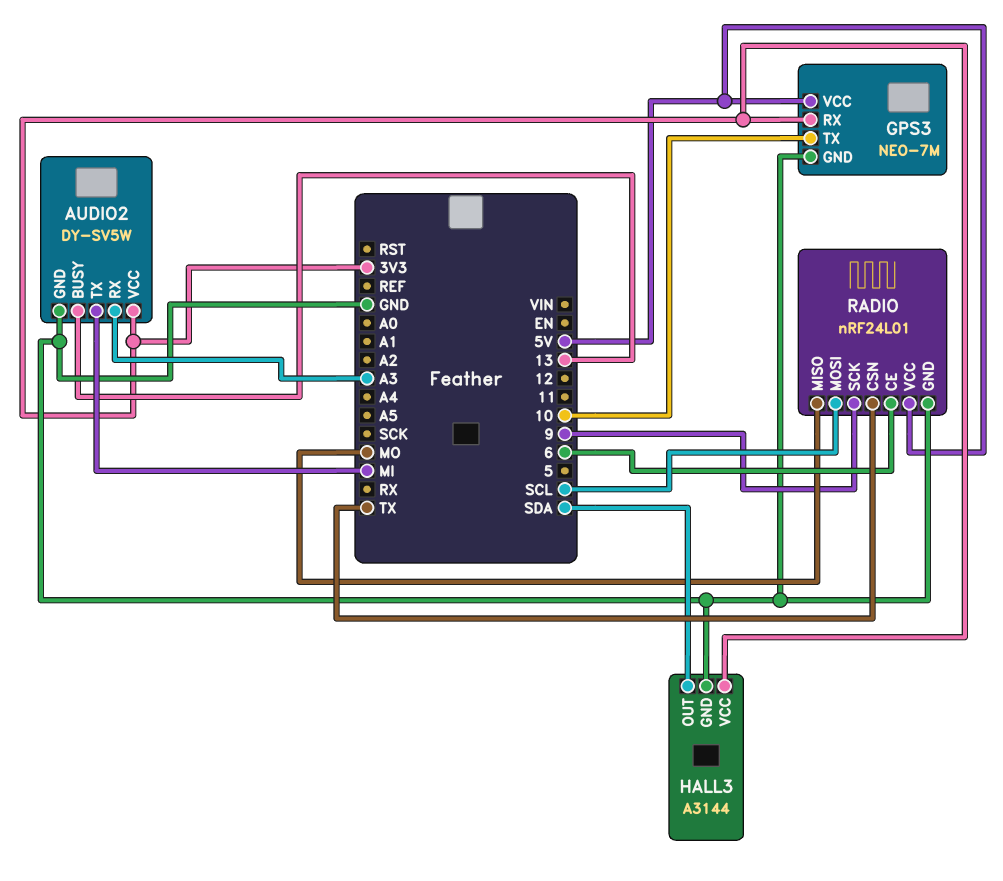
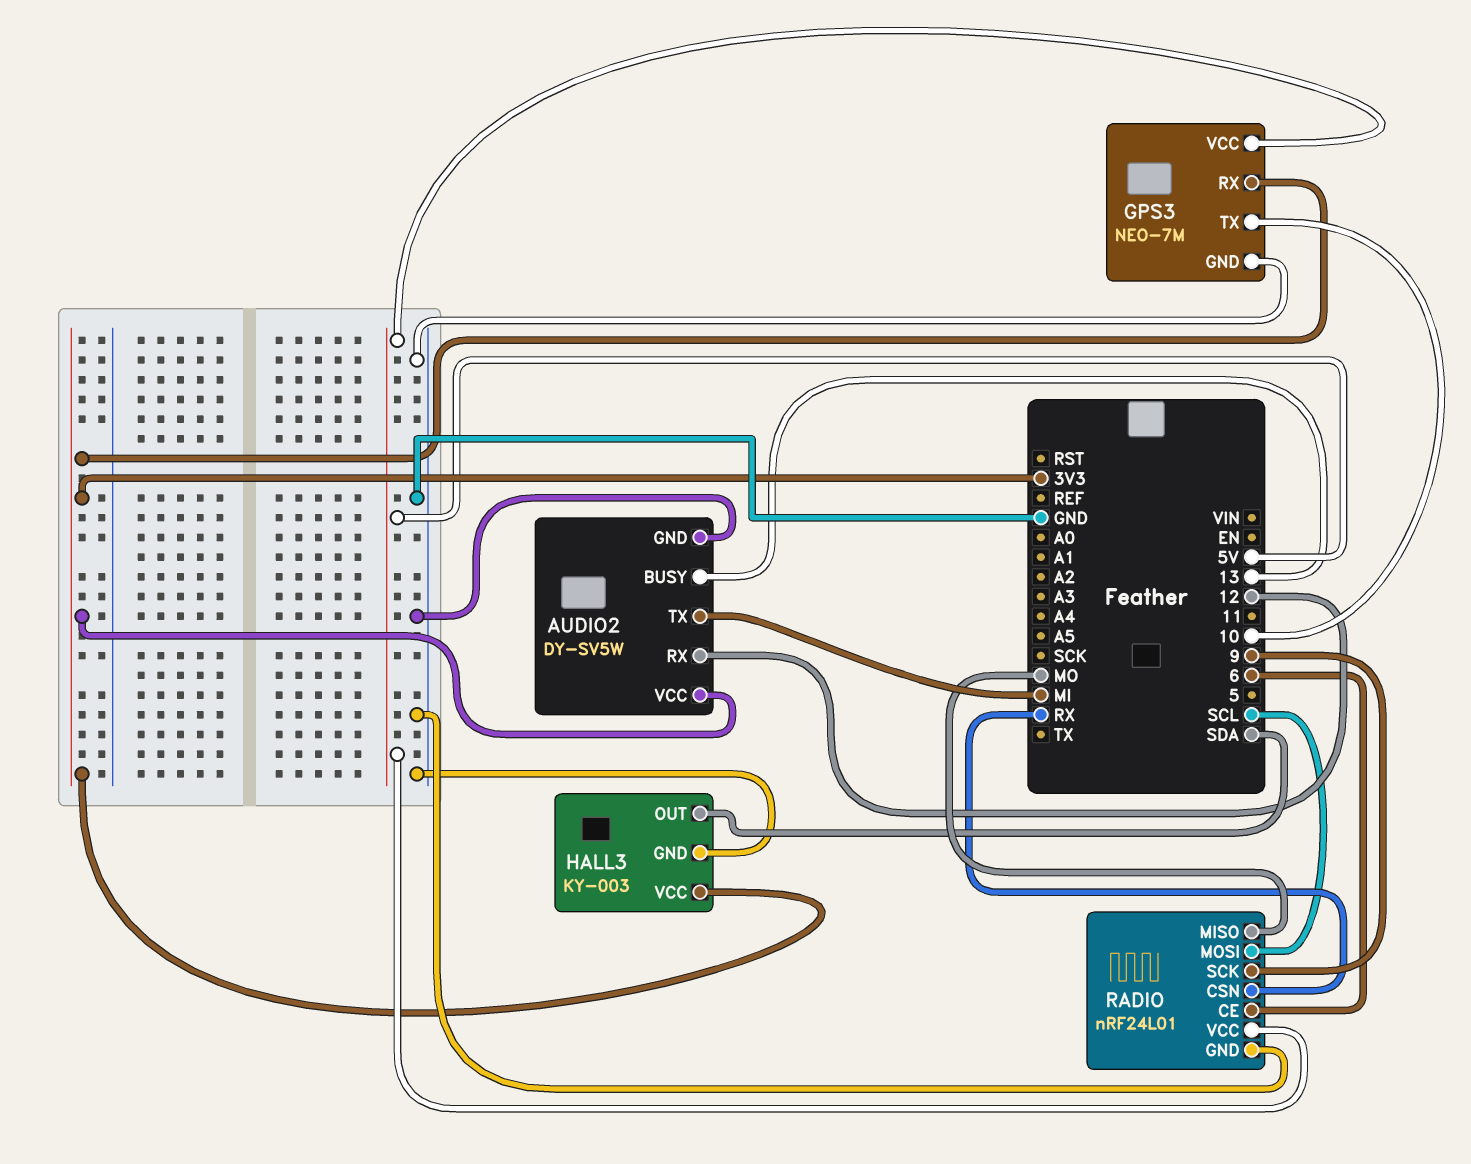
AUDIO2 pin RX: A3 -> 12
HALL3: A3144 -> KY-003
RADIO pin CSN: TX -> RX

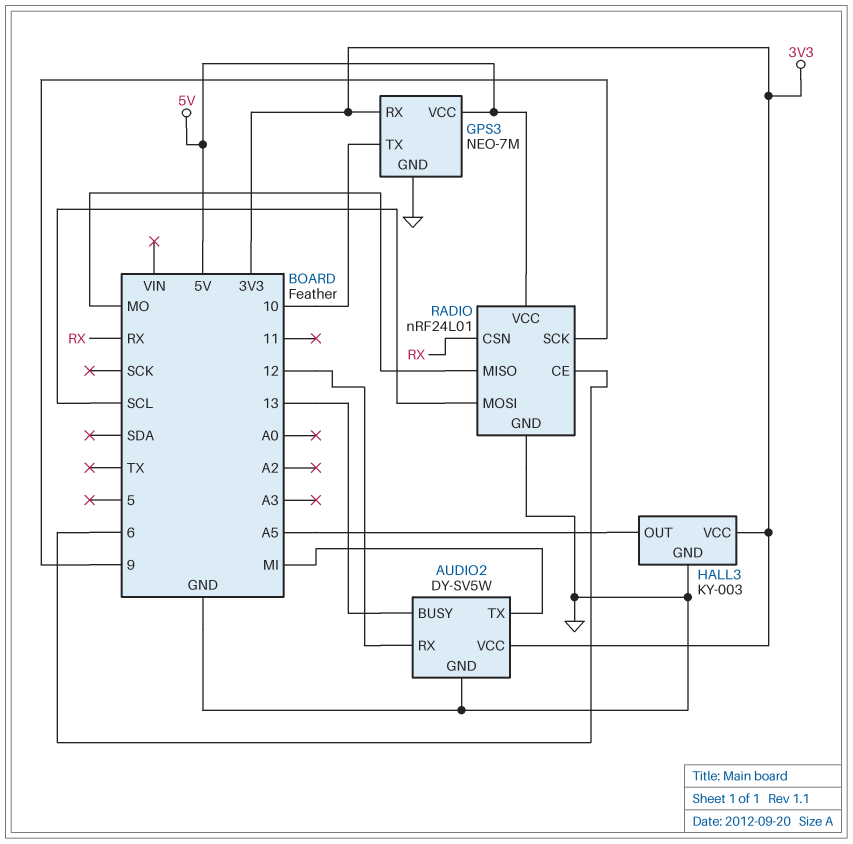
HALL3 pin OUT: SDA -> A5

